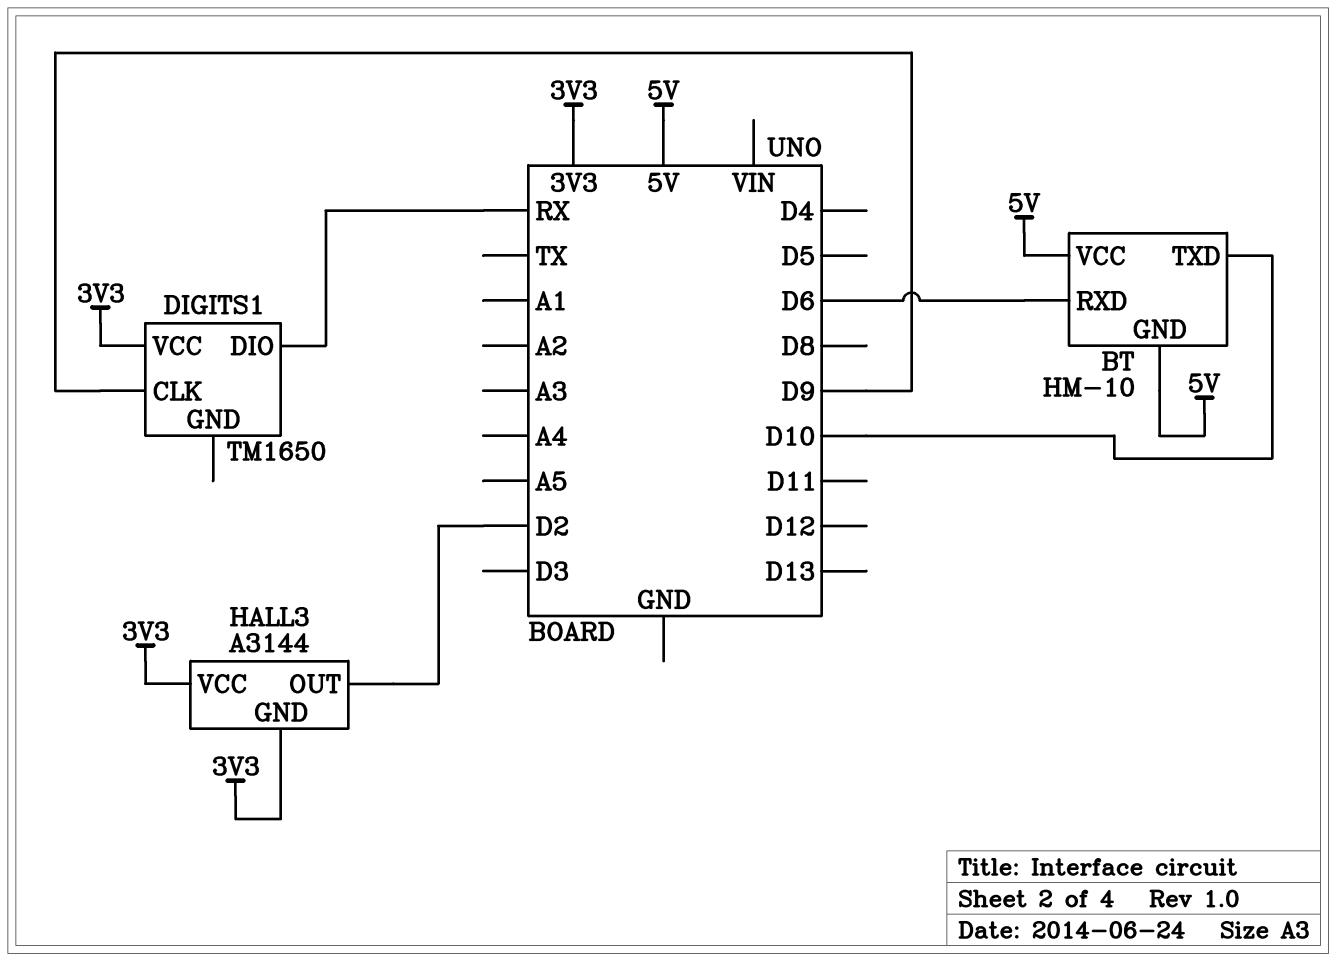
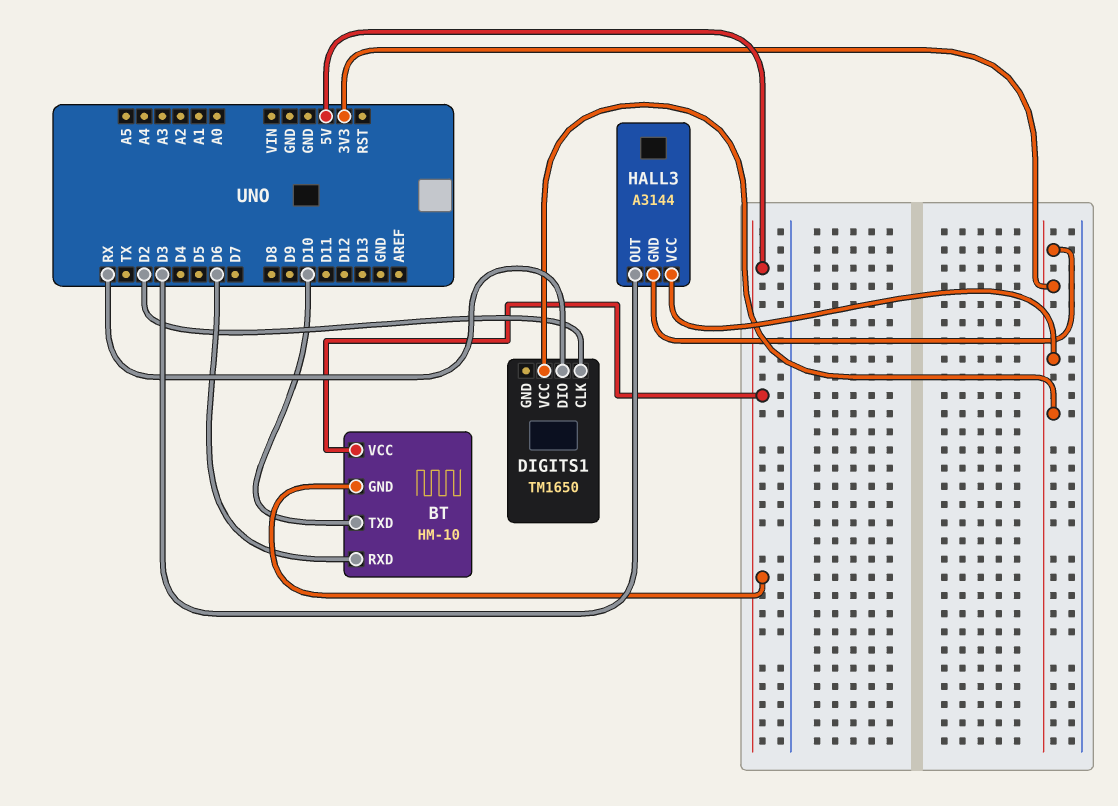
DIGITS1 pin CLK: D9 -> D2
HALL3 pin OUT: D2 -> D3

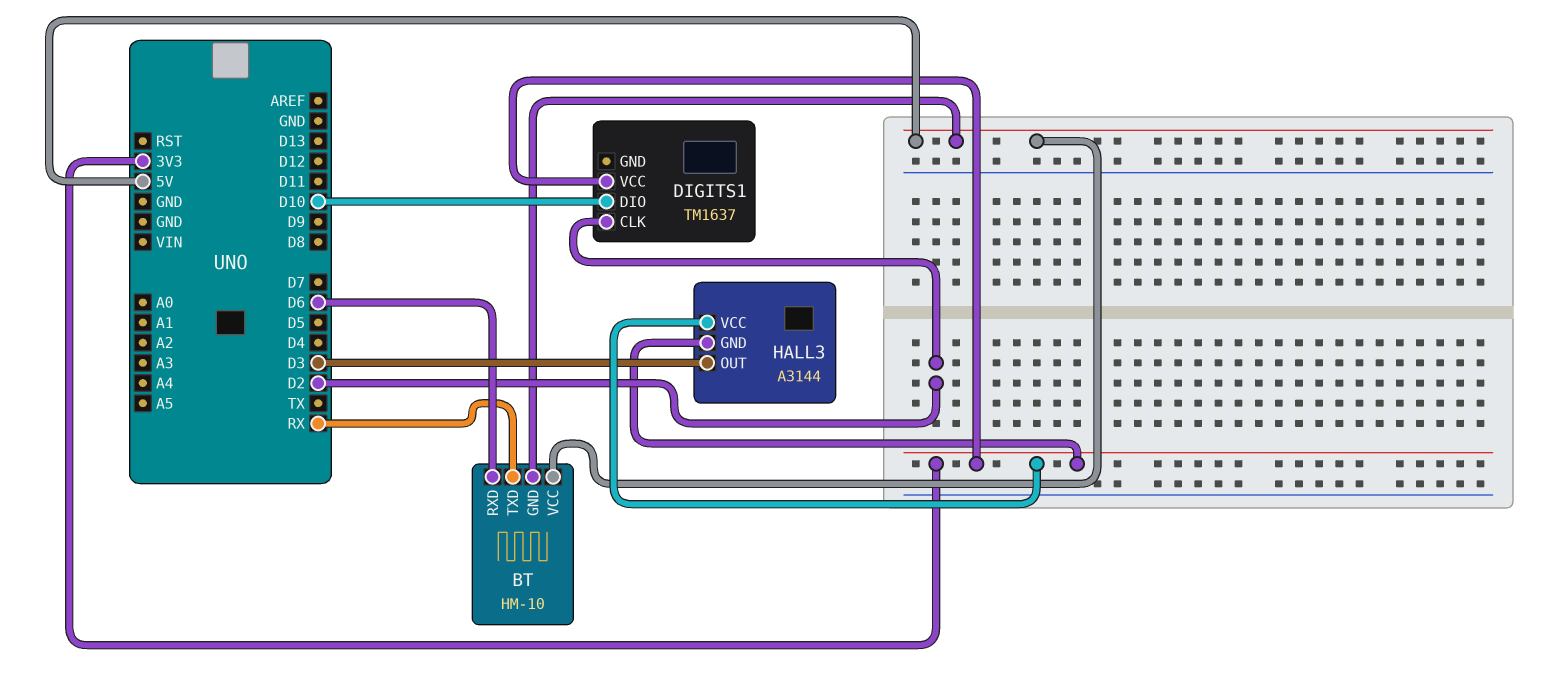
BT pin TXD: D10 -> RX
DIGITS1: TM1650 -> TM1637
DIGITS1 pin DIO: RX -> D10

